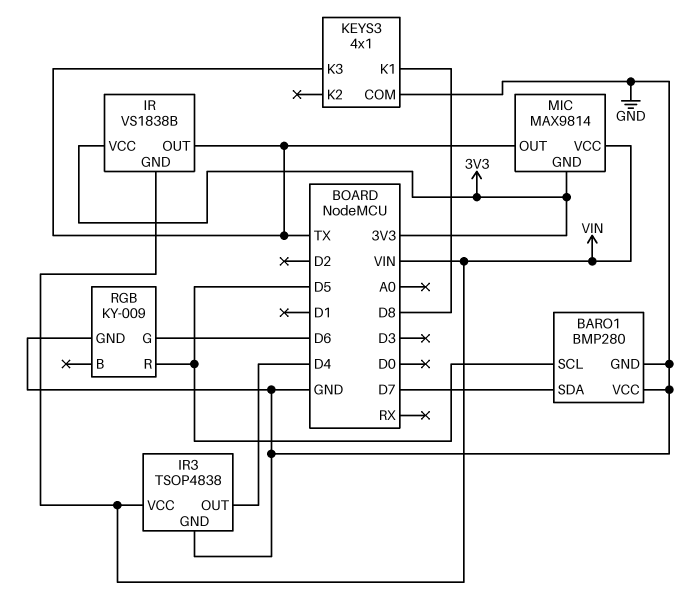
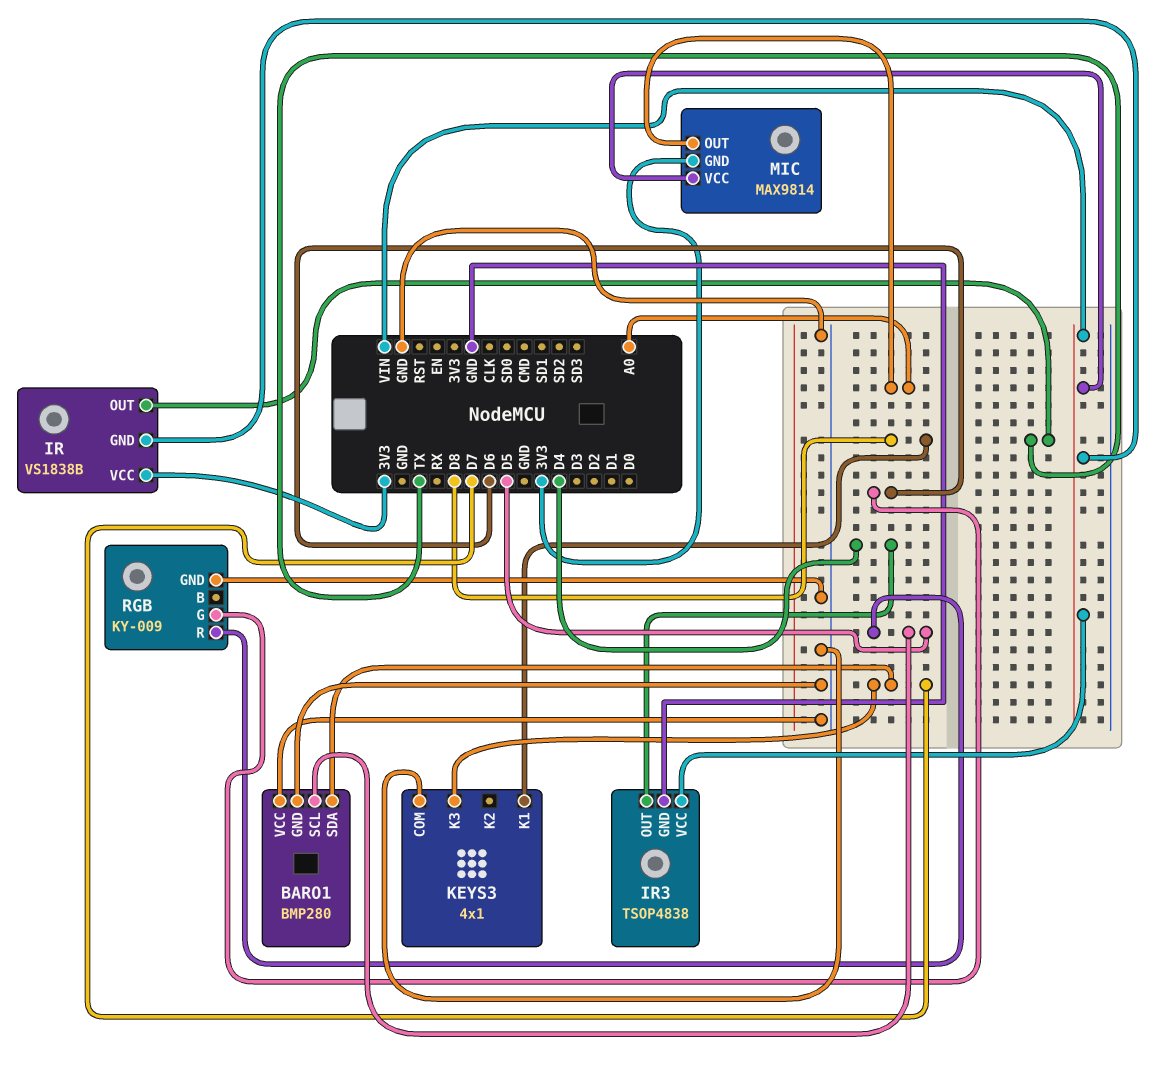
KEYS3 pin K3: TX -> D7
MIC pin OUT: TX -> A0

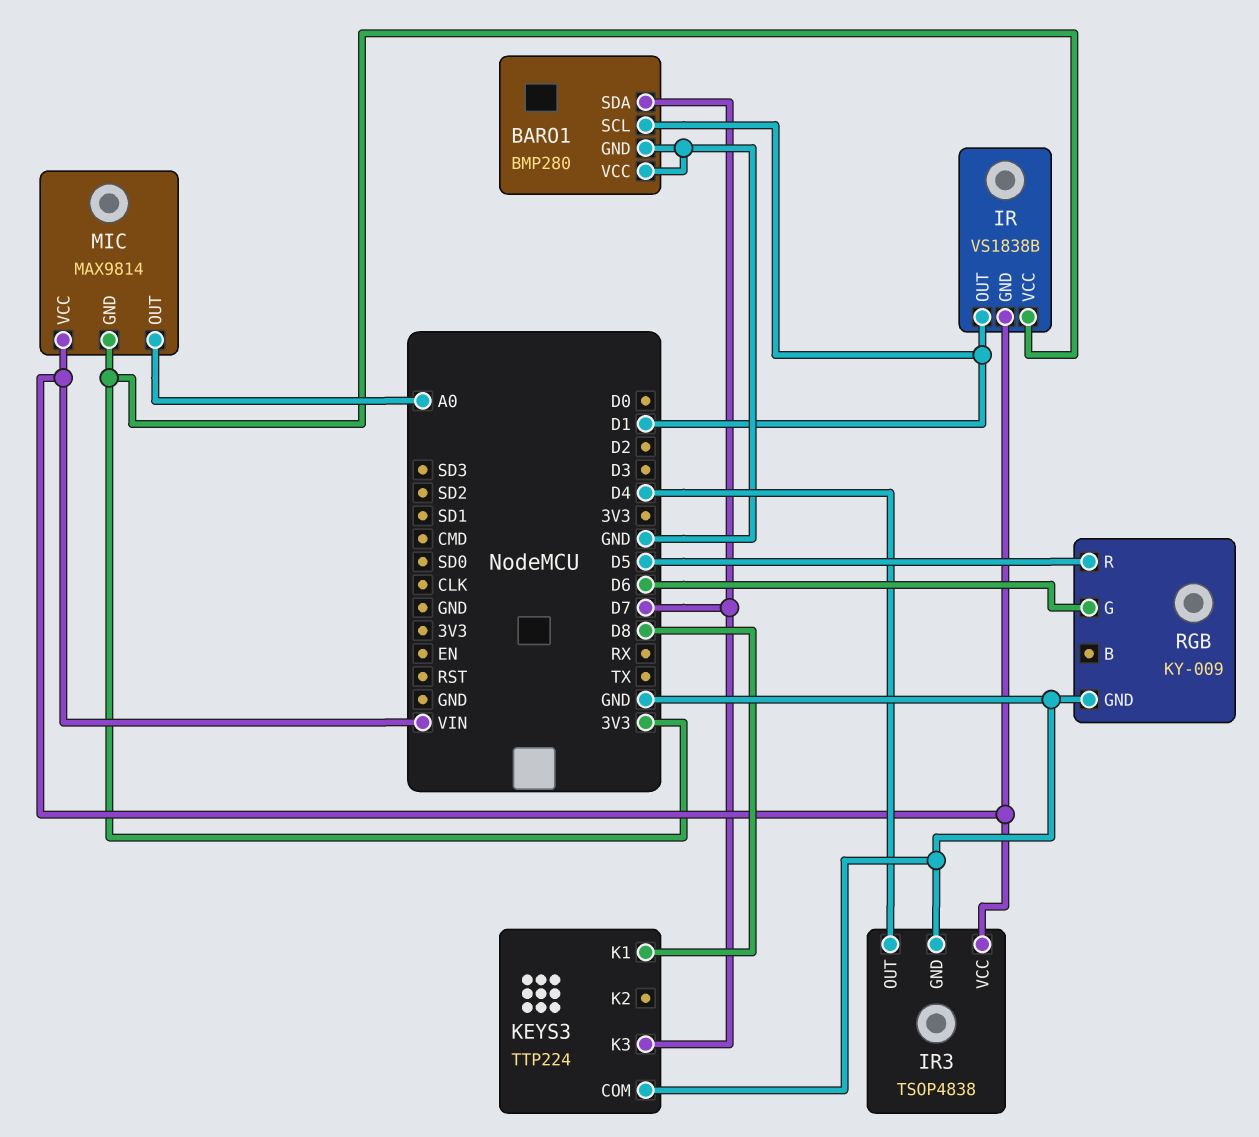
BARO1 pin SCL: D5 -> D1
IR pin OUT: TX -> D1
KEYS3: 4x1 -> TTP224

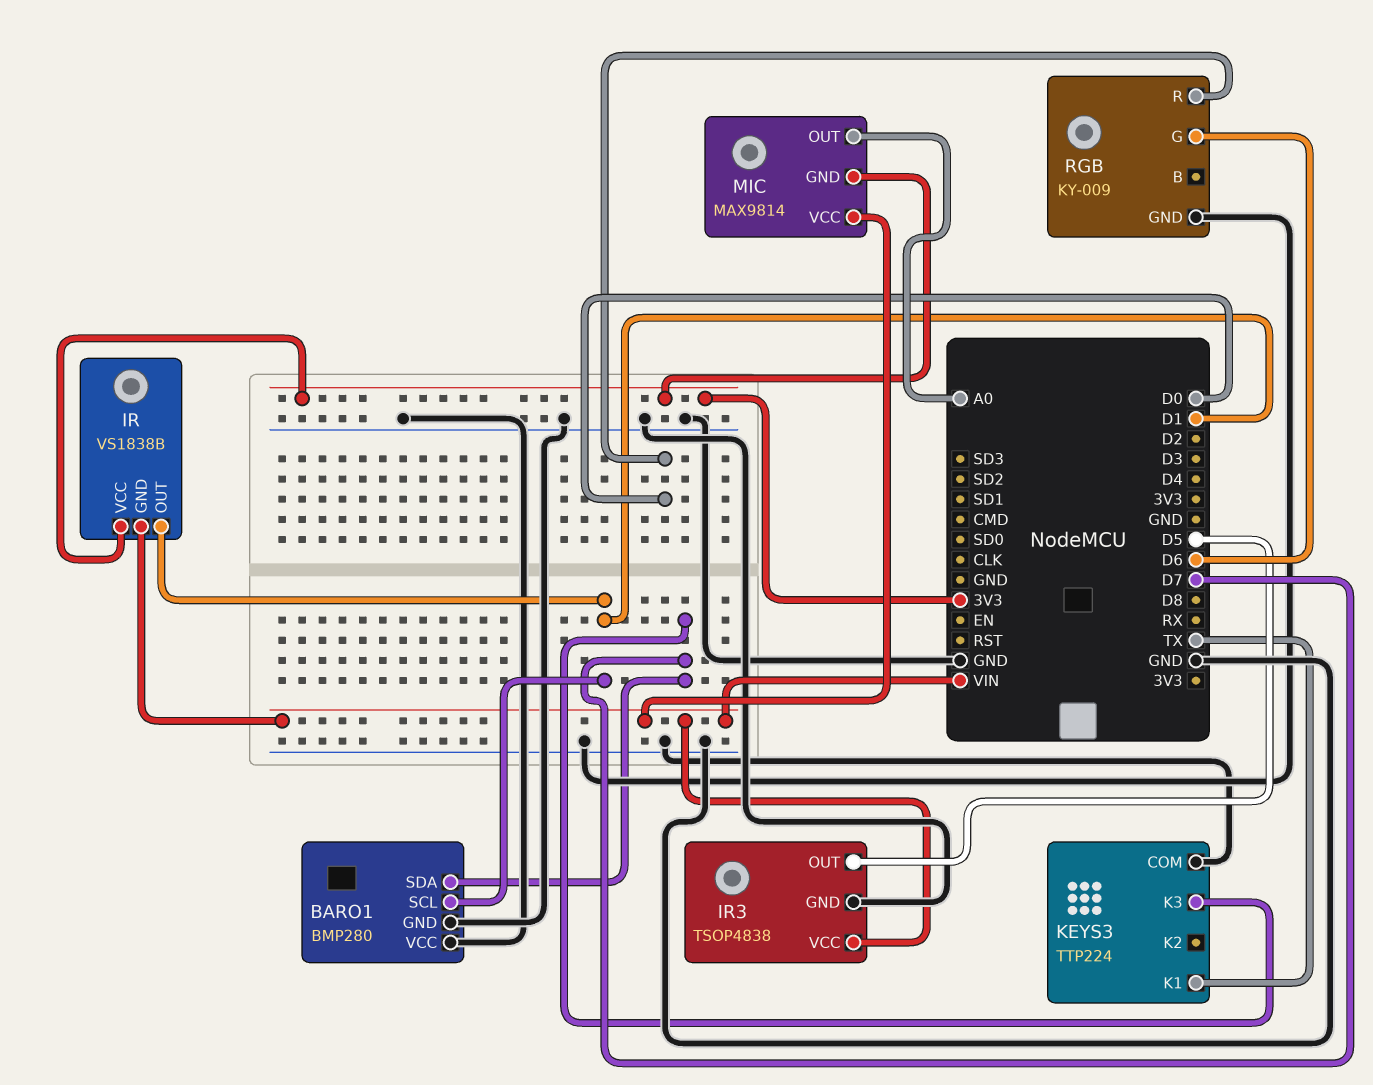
IR3 pin OUT: D4 -> D5
KEYS3 pin K1: D8 -> TX
RGB pin R: D5 -> D0

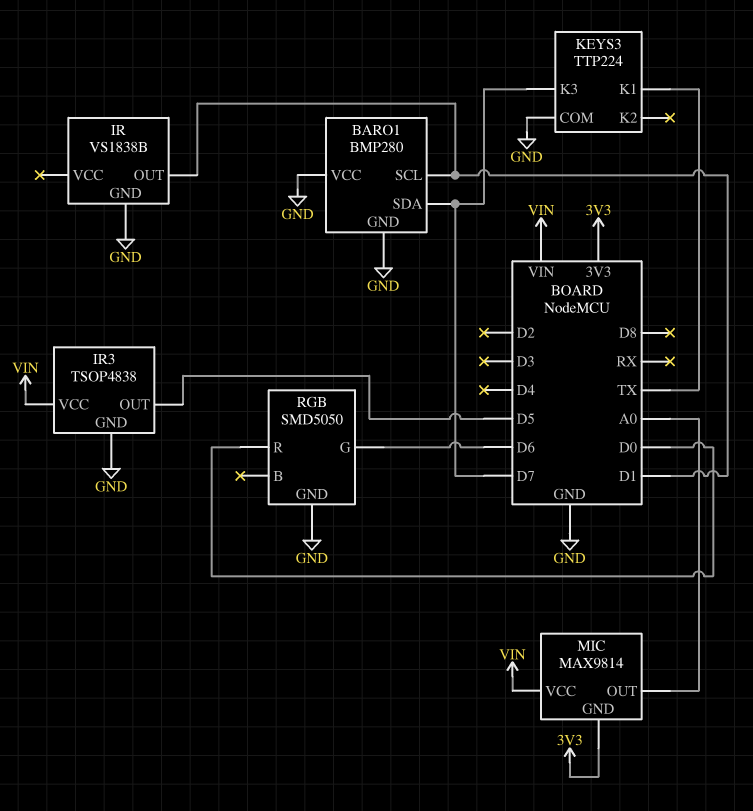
IR pin GND: VIN -> GND
IR pin VCC: 3V3 -> none
RGB: KY-009 -> SMD5050

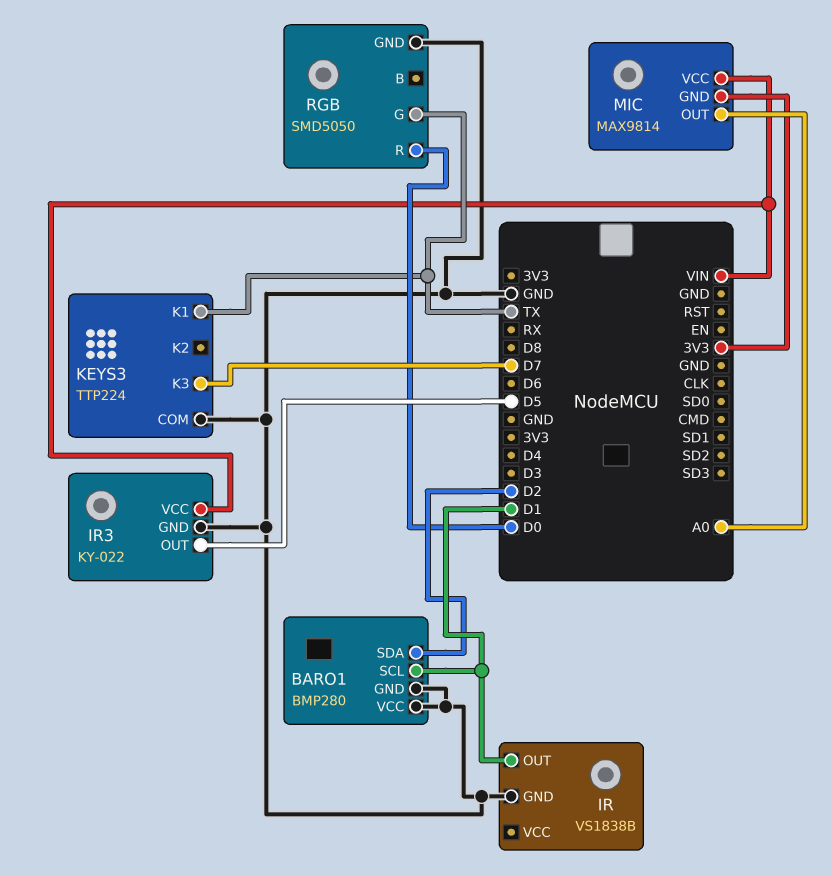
BARO1 pin SDA: D7 -> D2
IR3: TSOP4838 -> KY-022
RGB pin G: D6 -> TX

